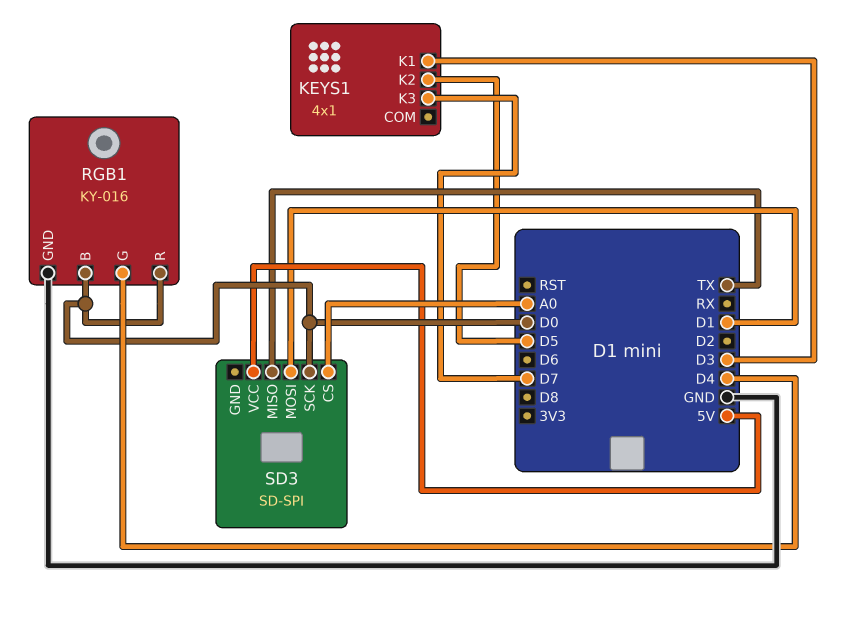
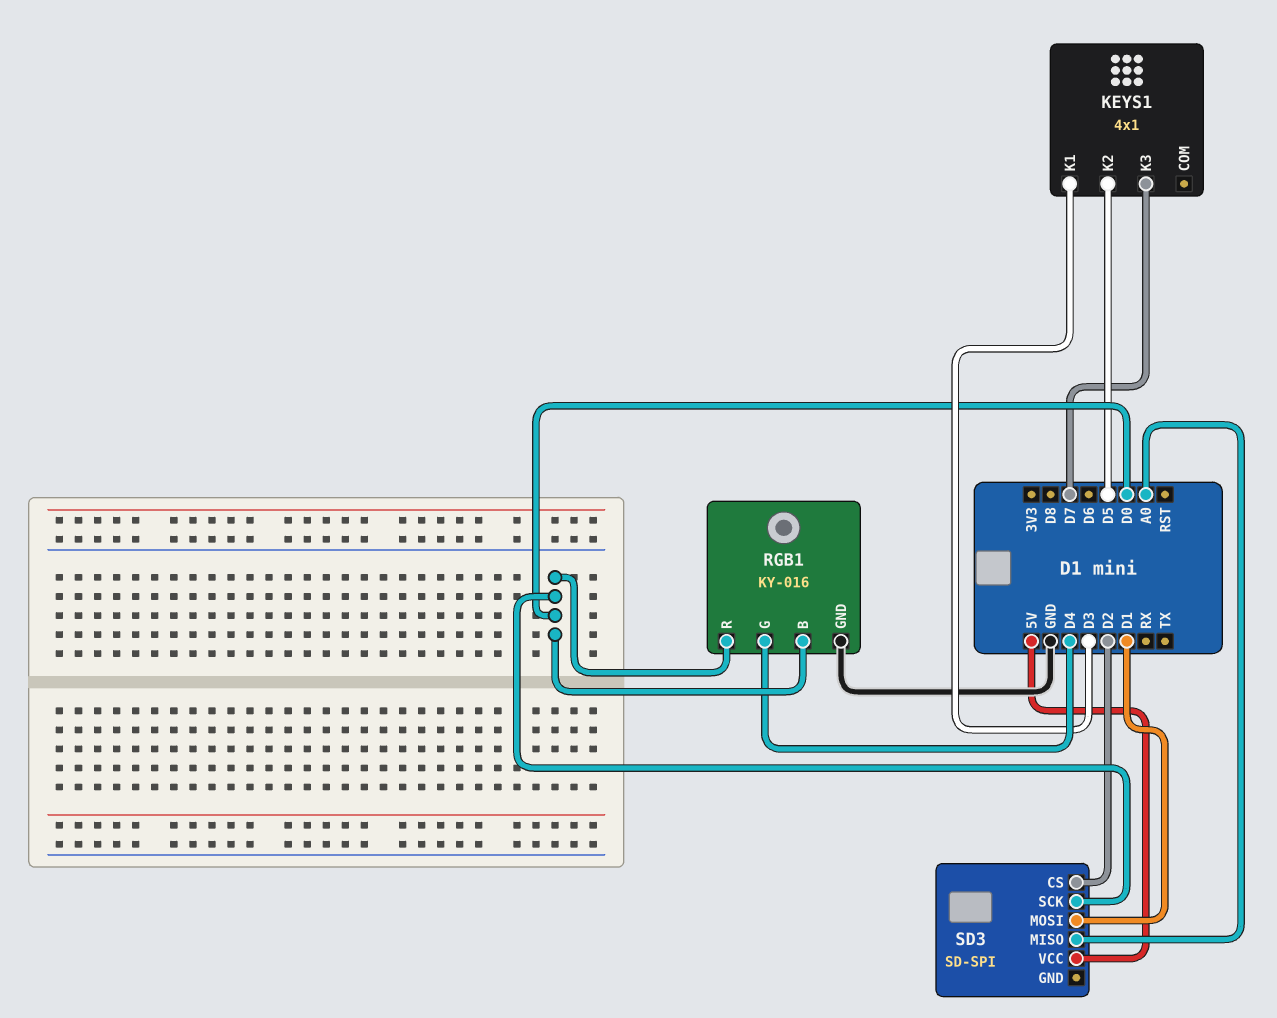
SD3 pin CS: A0 -> D2
SD3 pin MISO: TX -> A0

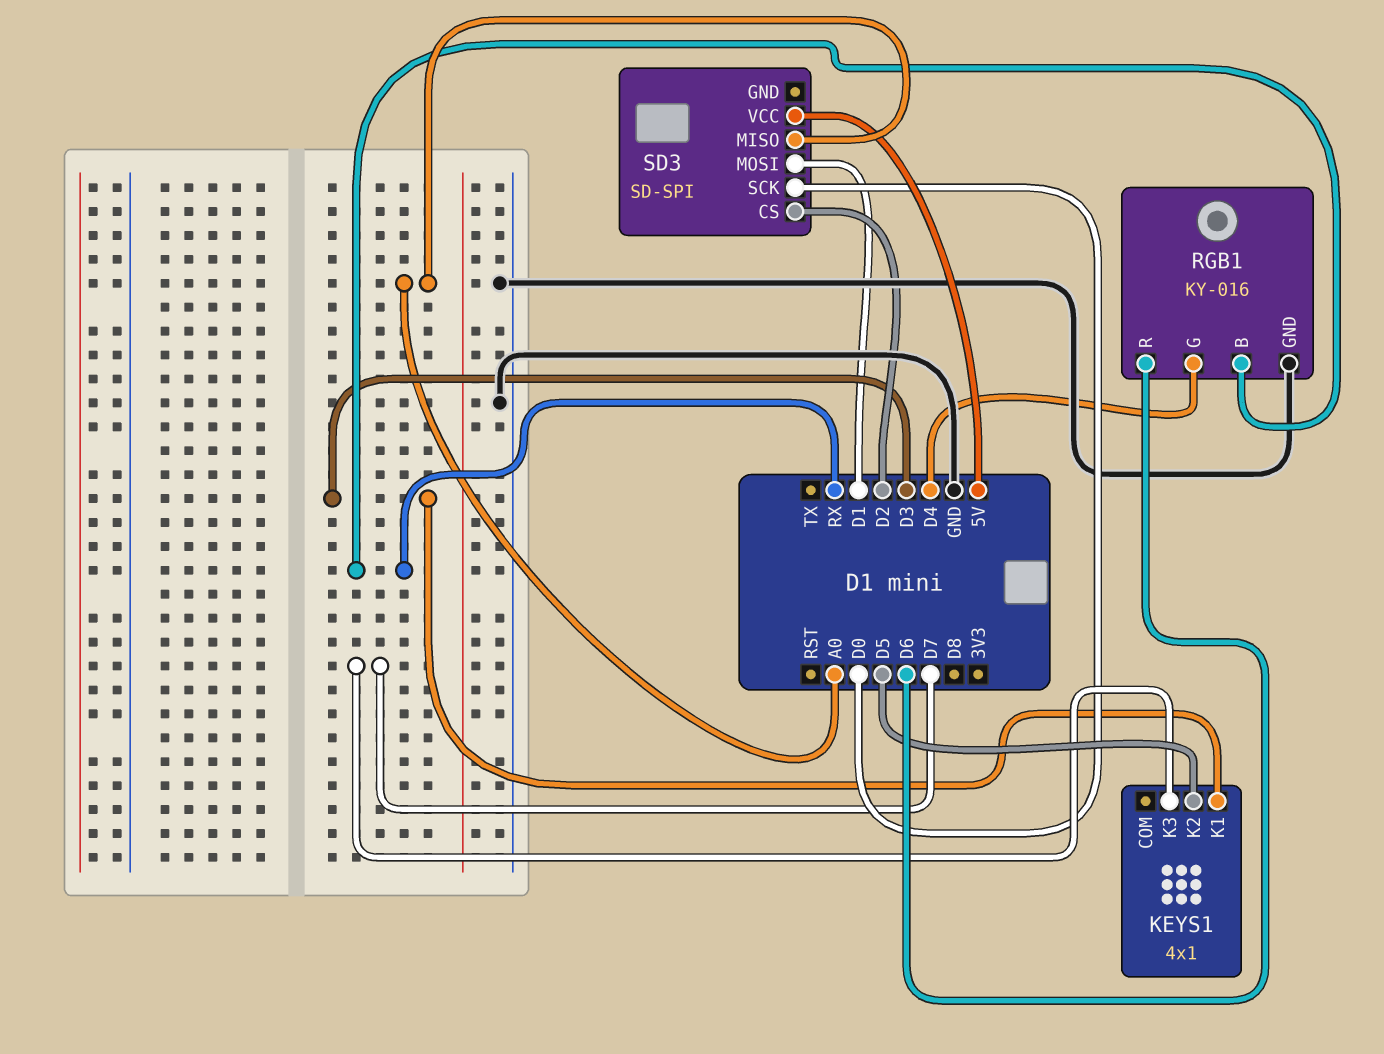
RGB1 pin B: D0 -> RX
RGB1 pin R: D0 -> D6

